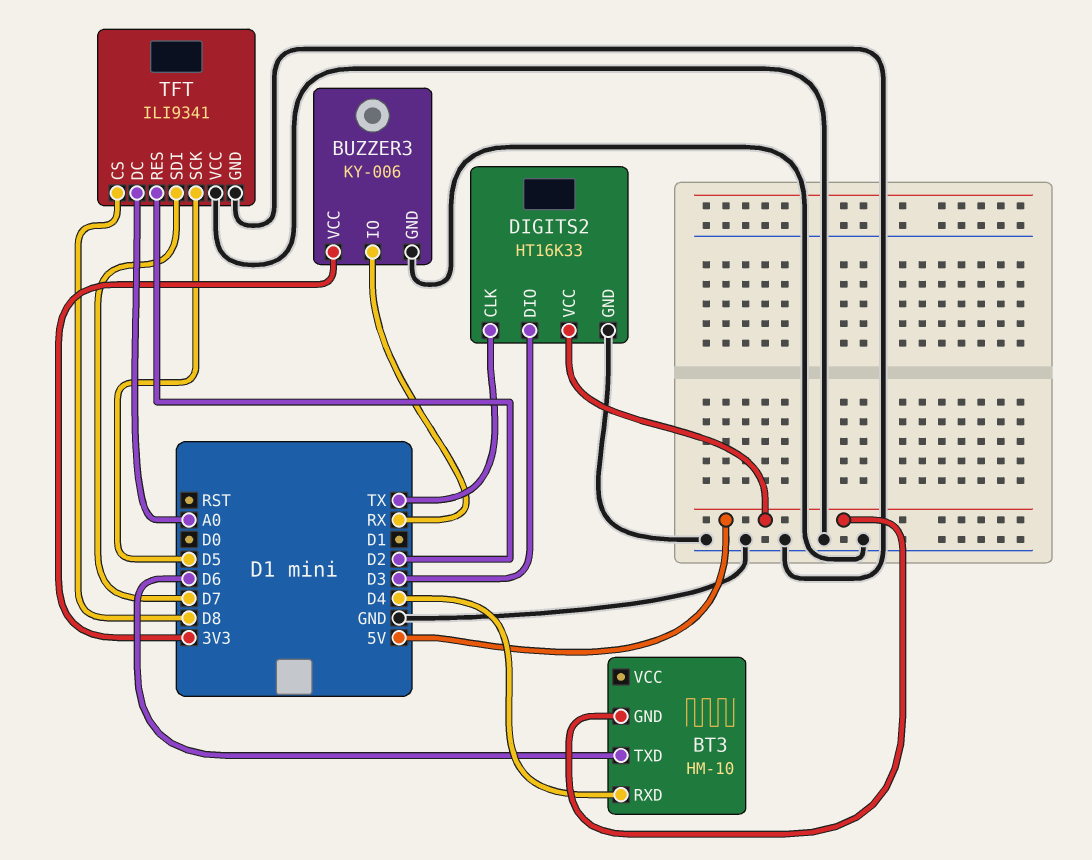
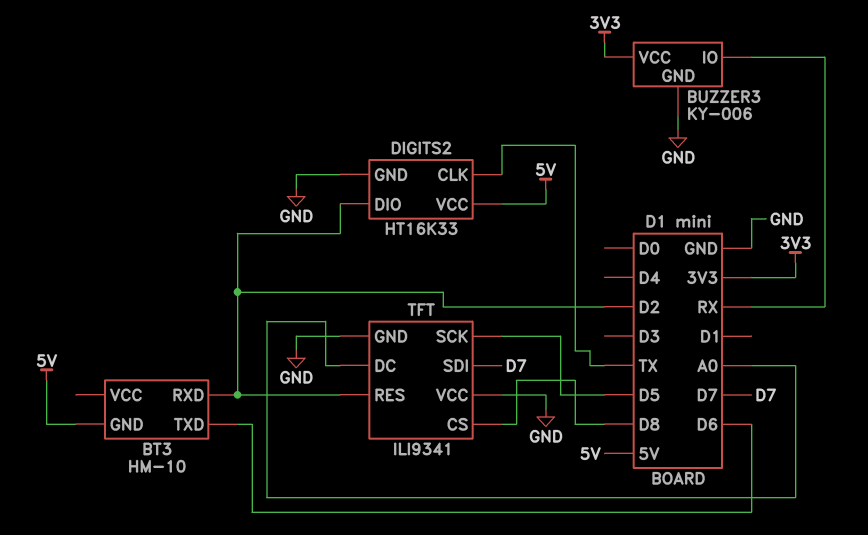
BT3 pin RXD: D4 -> D2
DIGITS2 pin DIO: D3 -> D2

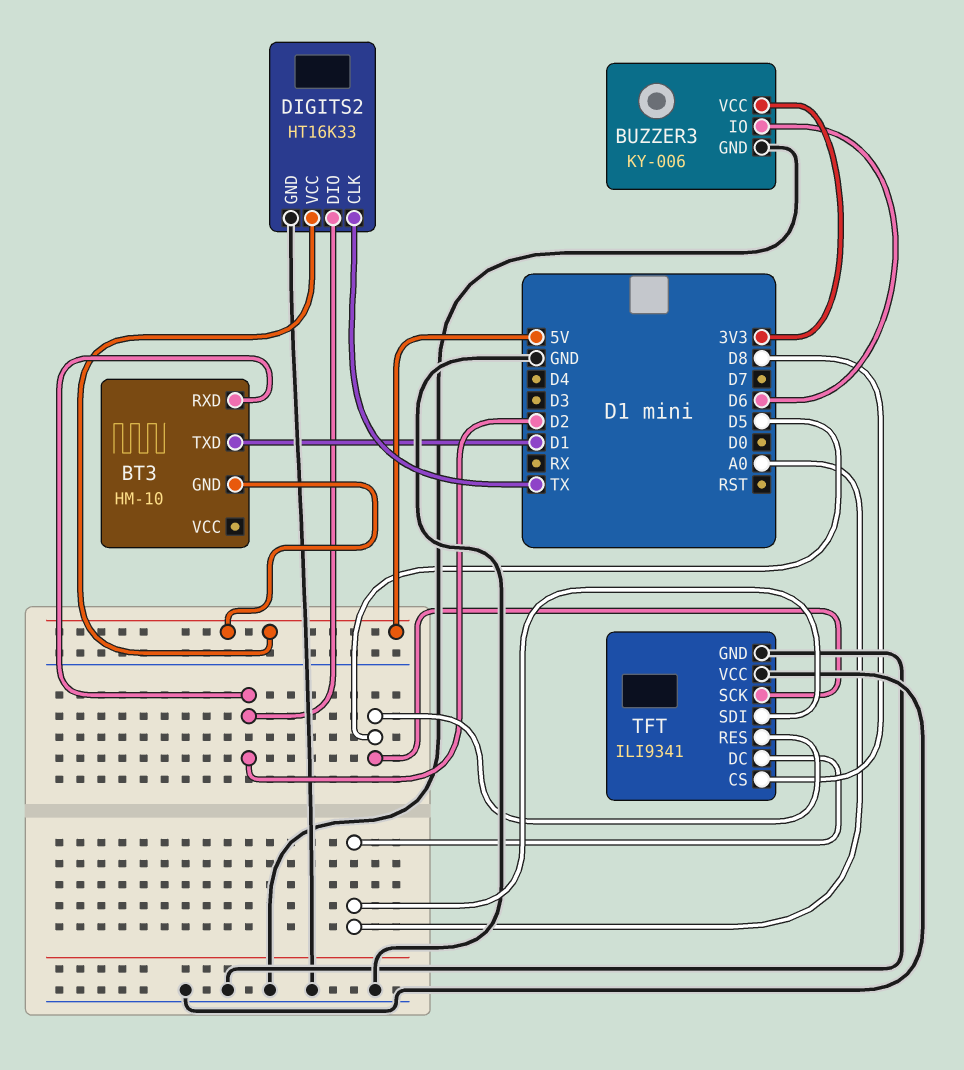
BT3 pin TXD: D6 -> D1
BUZZER3 pin IO: RX -> D6
TFT pin RES: D2 -> D5
TFT pin SDI: D7 -> A0

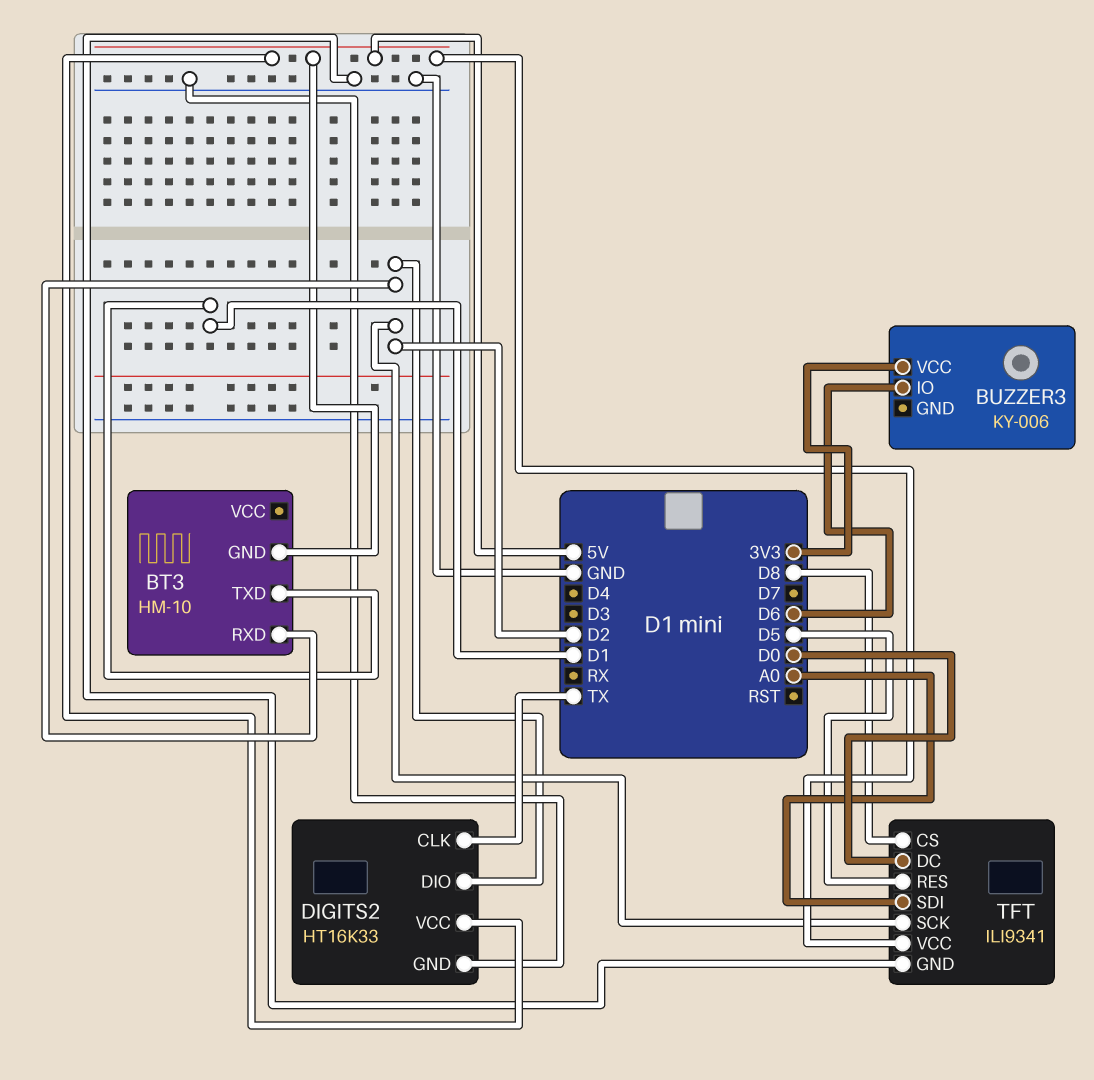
BUZZER3 pin GND: GND -> none
TFT pin DC: A0 -> D0
TFT pin SCK: D5 -> D2
TFT pin VCC: GND -> 5V

